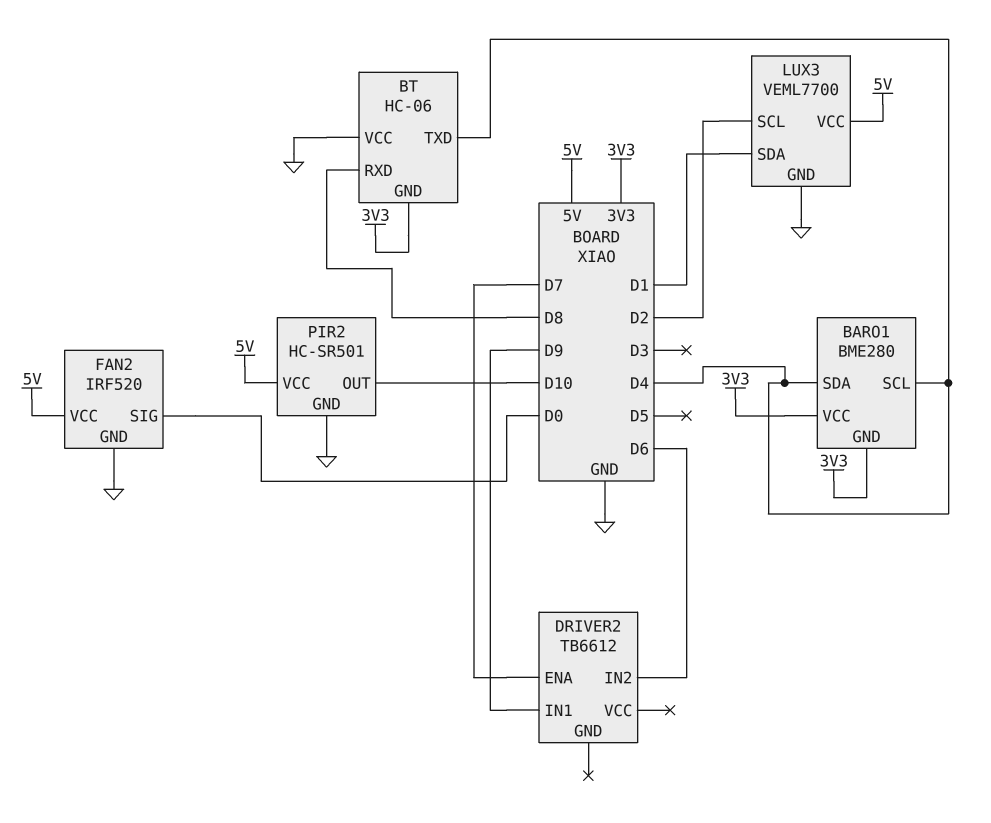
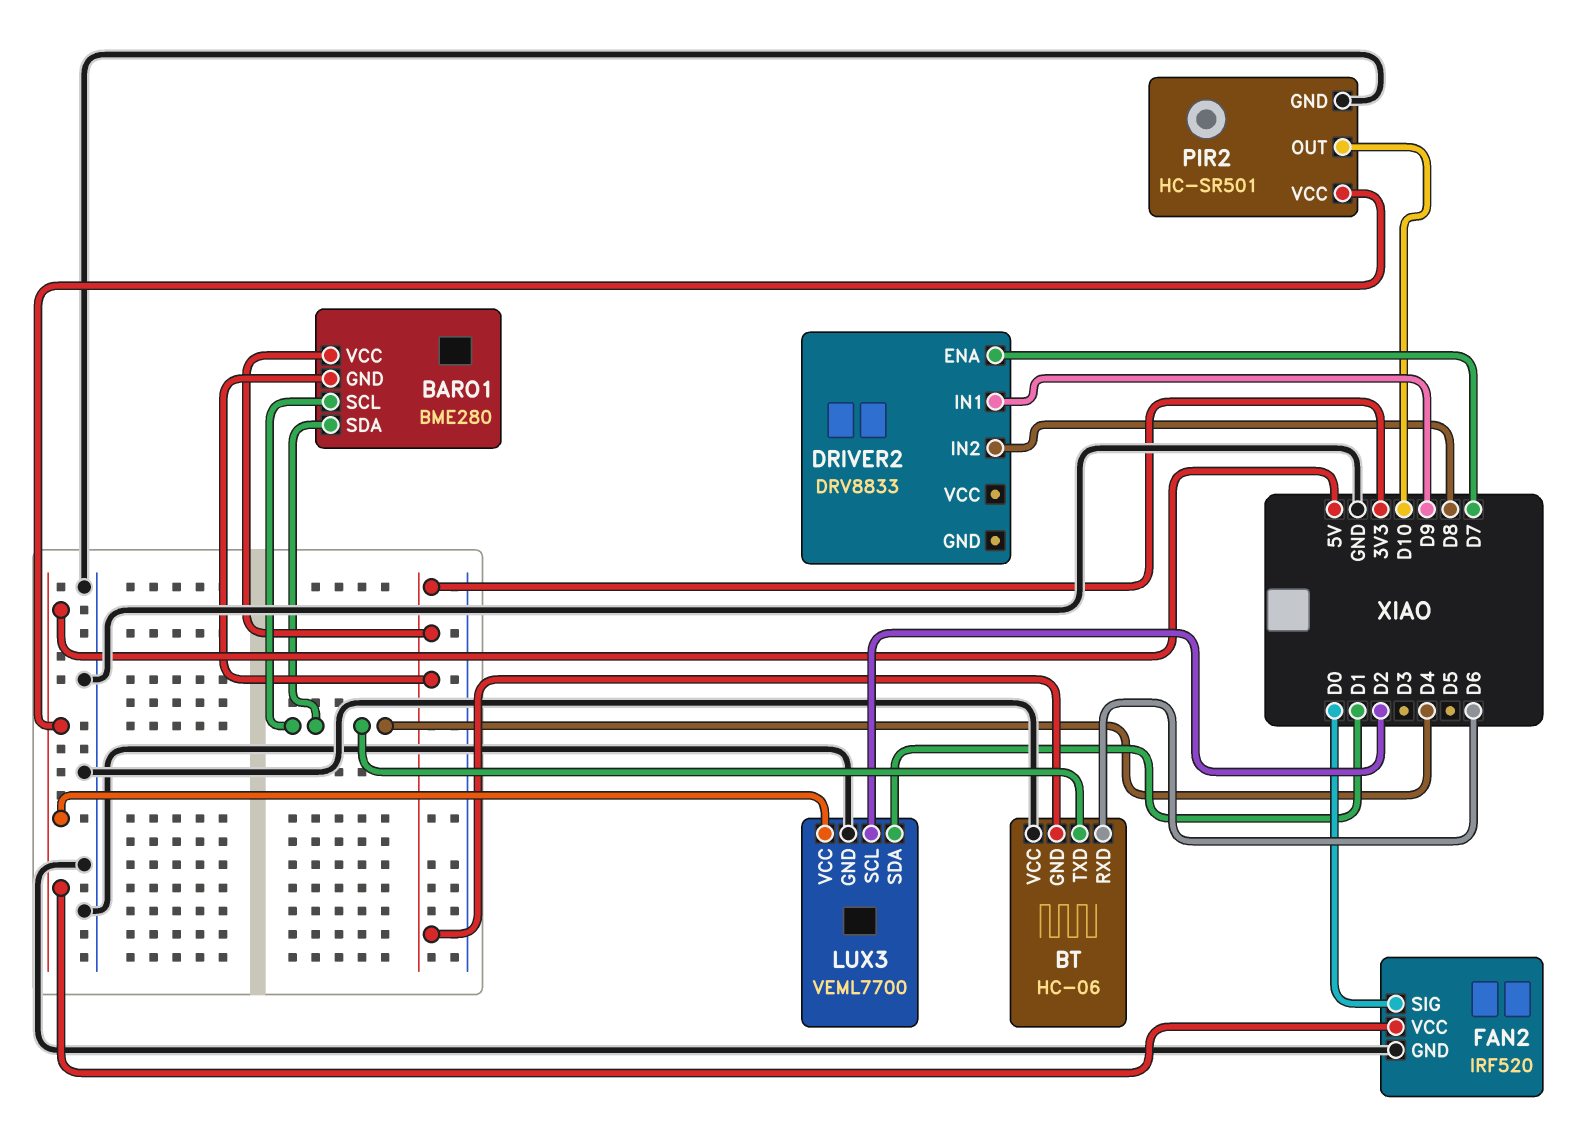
BT pin RXD: D8 -> D6
DRIVER2: TB6612 -> DRV8833
DRIVER2 pin IN2: D6 -> D8

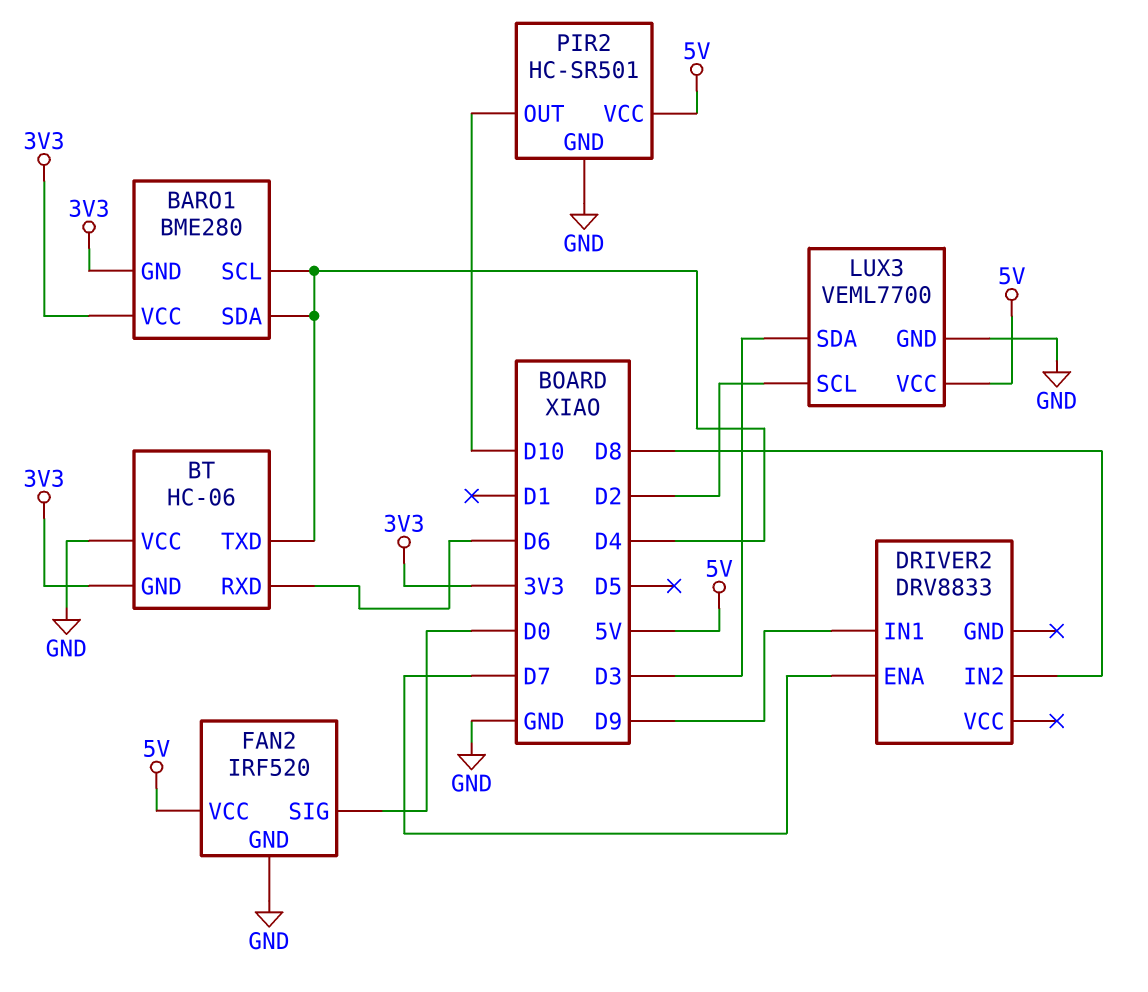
LUX3 pin SDA: D1 -> D3

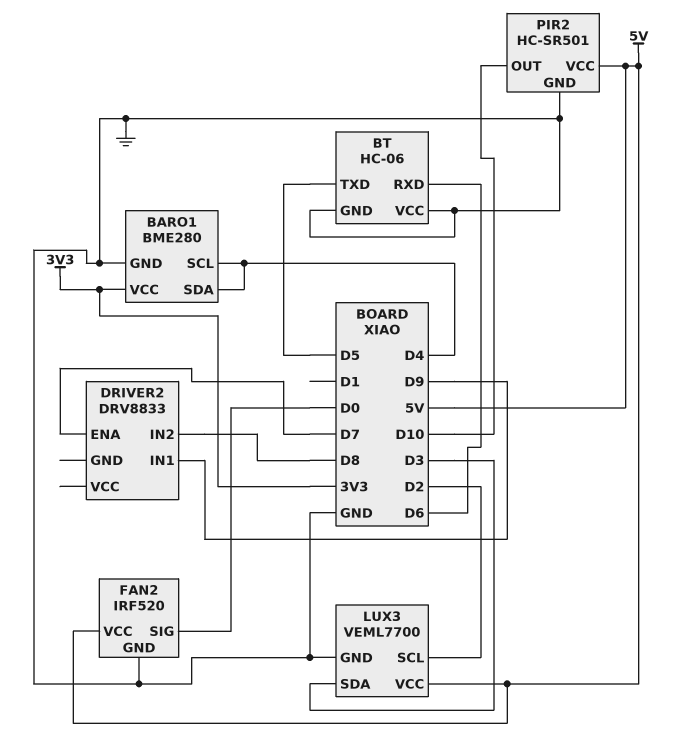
BARO1 pin GND: 3V3 -> GND
BT pin GND: 3V3 -> GND
BT pin TXD: D4 -> D5

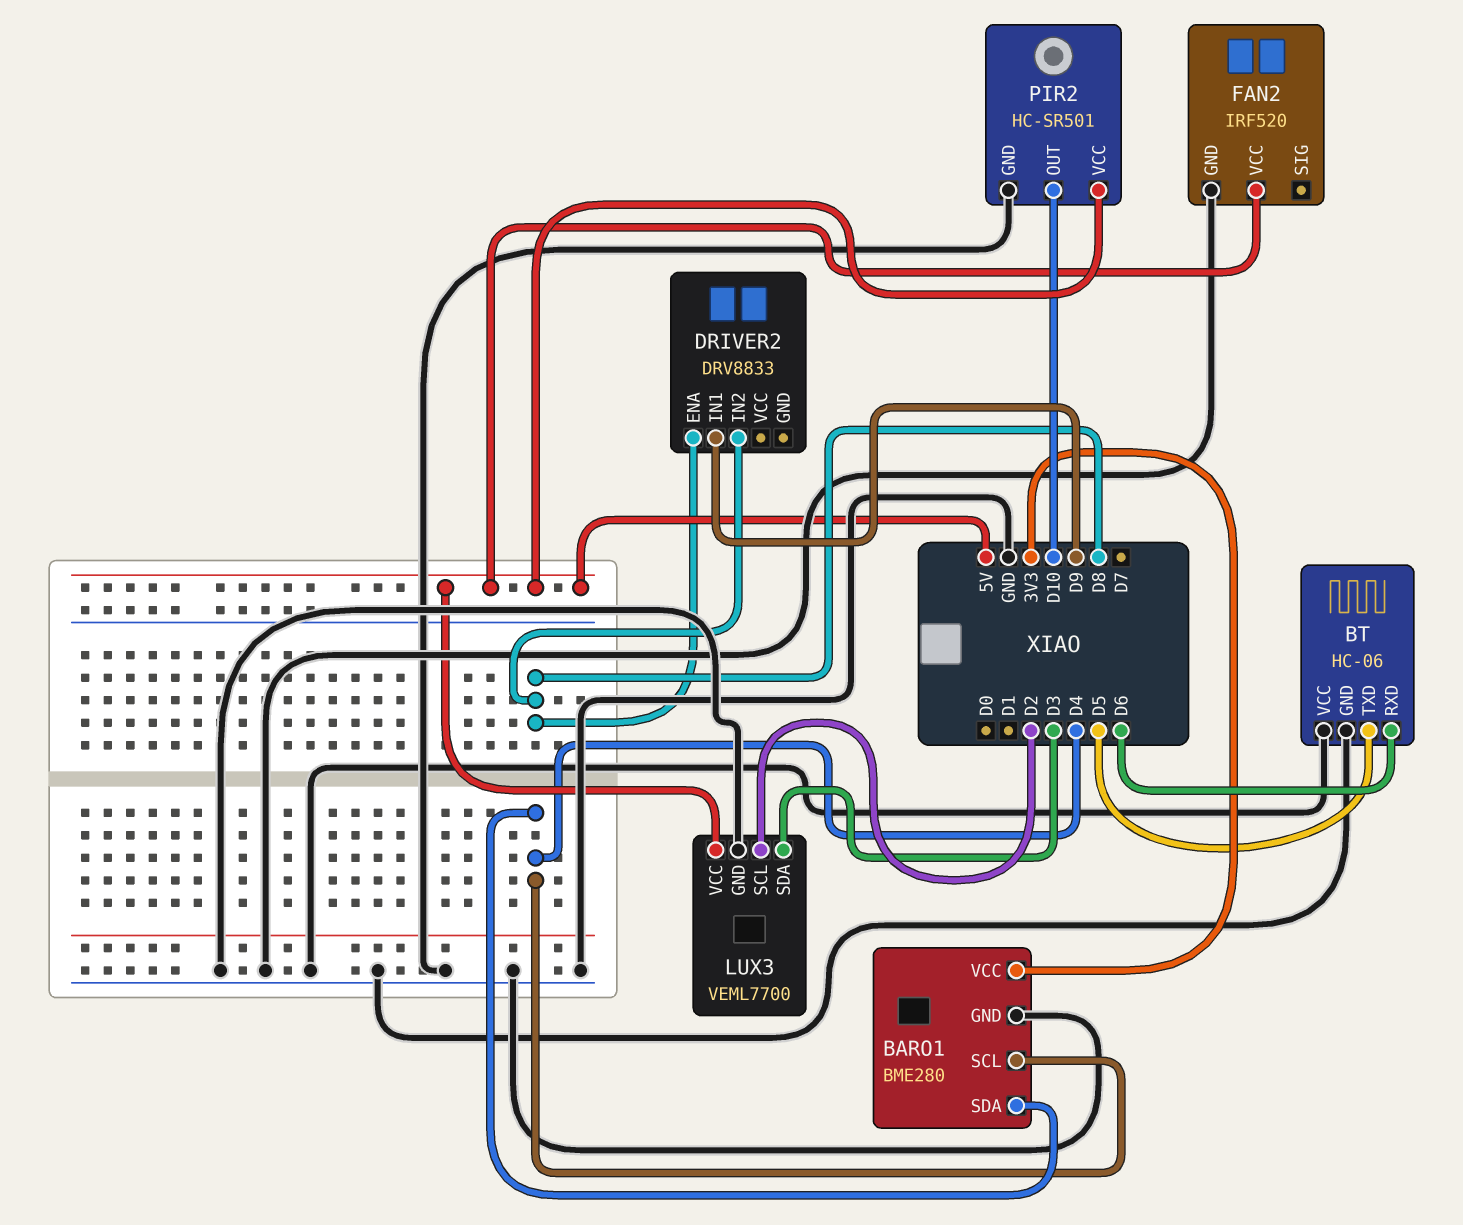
DRIVER2 pin ENA: D7 -> D8
FAN2 pin SIG: D0 -> none

